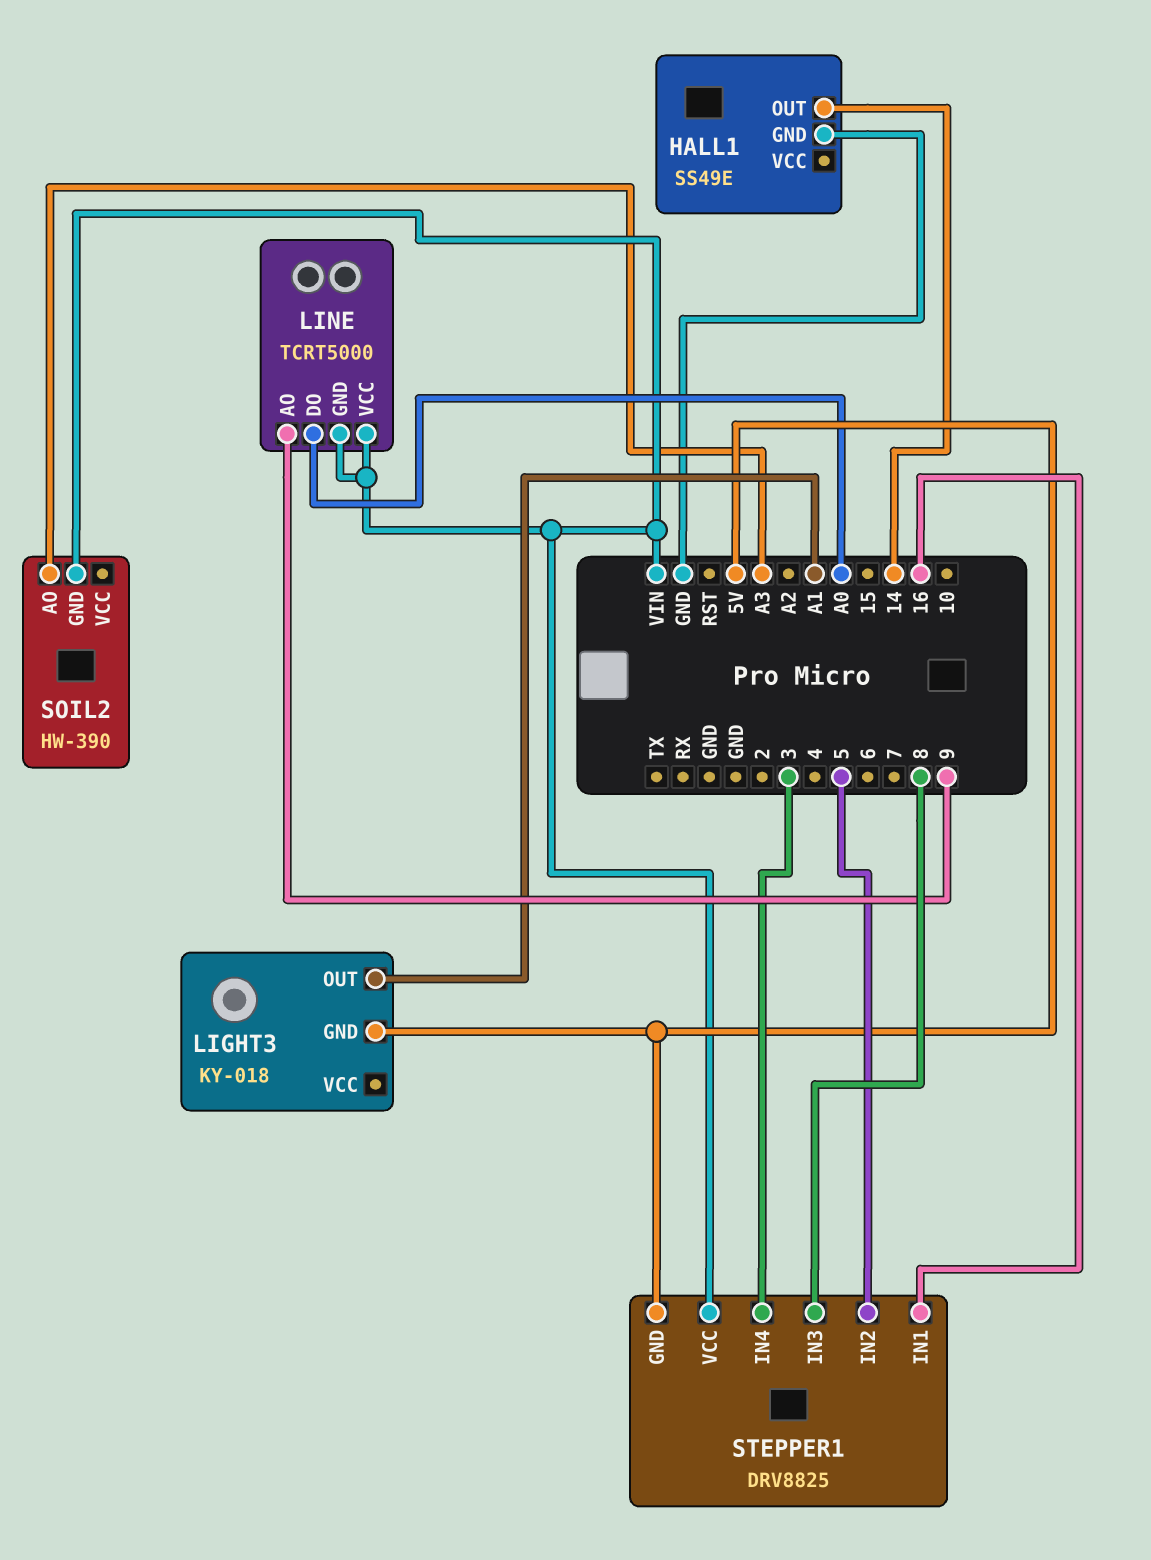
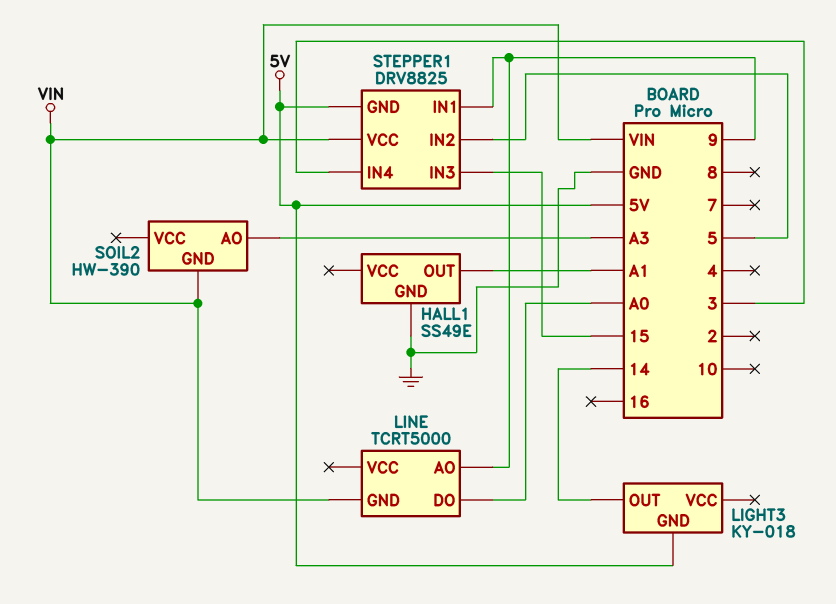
HALL1 pin OUT: 14 -> A1
LIGHT3 pin OUT: A1 -> 14
LINE pin VCC: VIN -> none
STEPPER1 pin IN1: 16 -> 9
STEPPER1 pin IN3: 8 -> 15

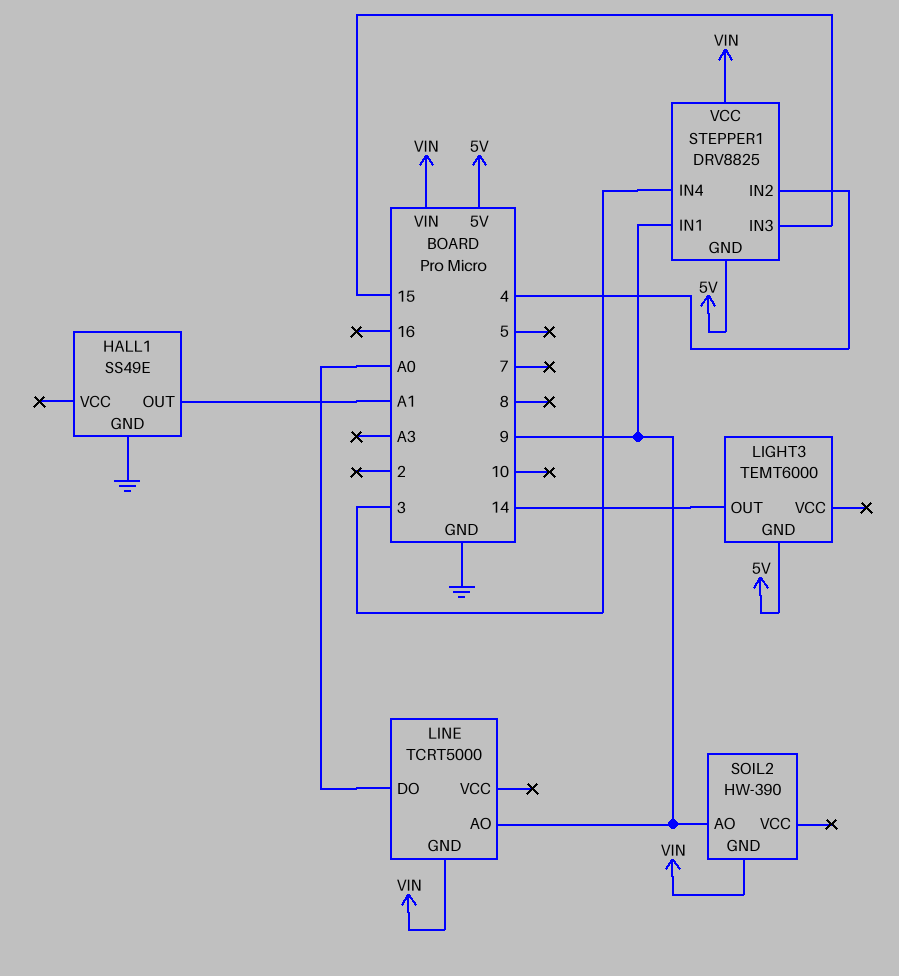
LIGHT3: KY-018 -> TEMT6000
SOIL2 pin AO: A3 -> 9
STEPPER1 pin IN2: 5 -> 4

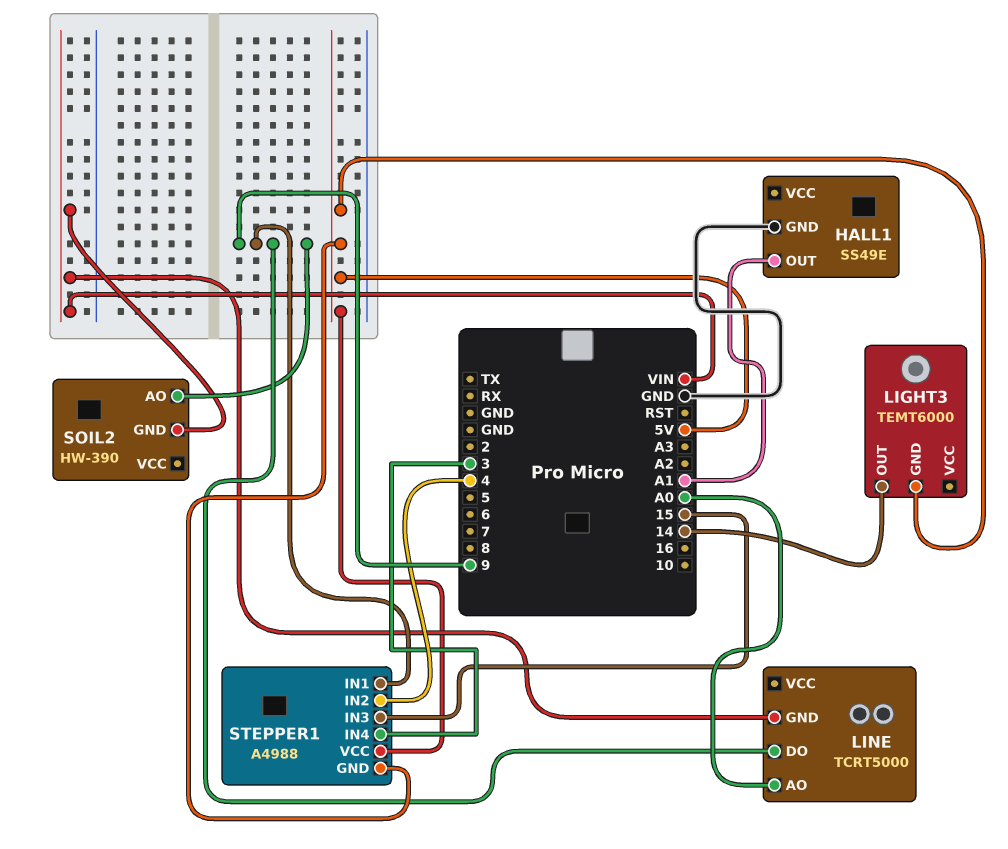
LINE pin AO: 9 -> A0
LINE pin DO: A0 -> 9
STEPPER1: DRV8825 -> A4988
STEPPER1 pin VCC: VIN -> 5V

